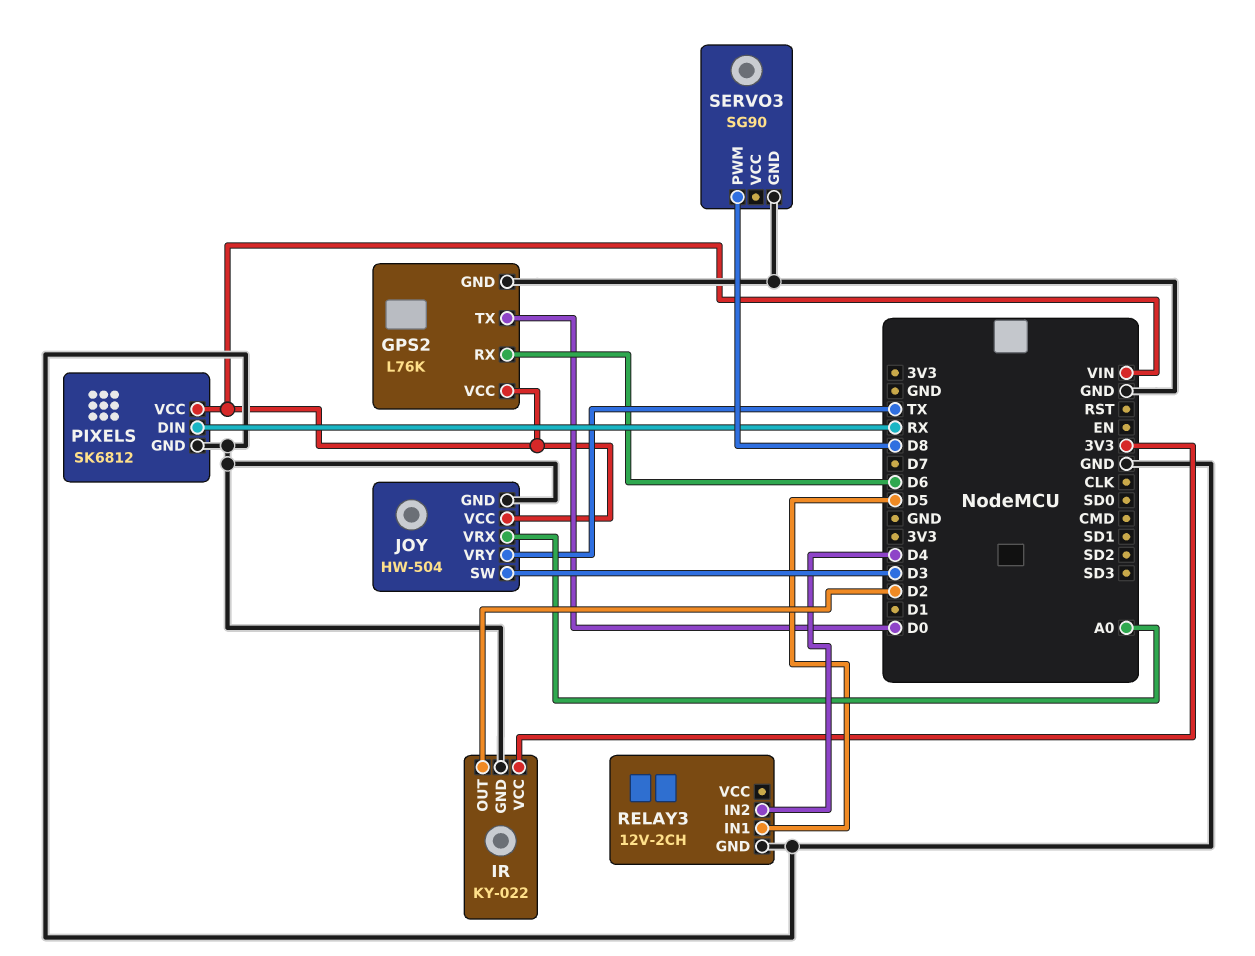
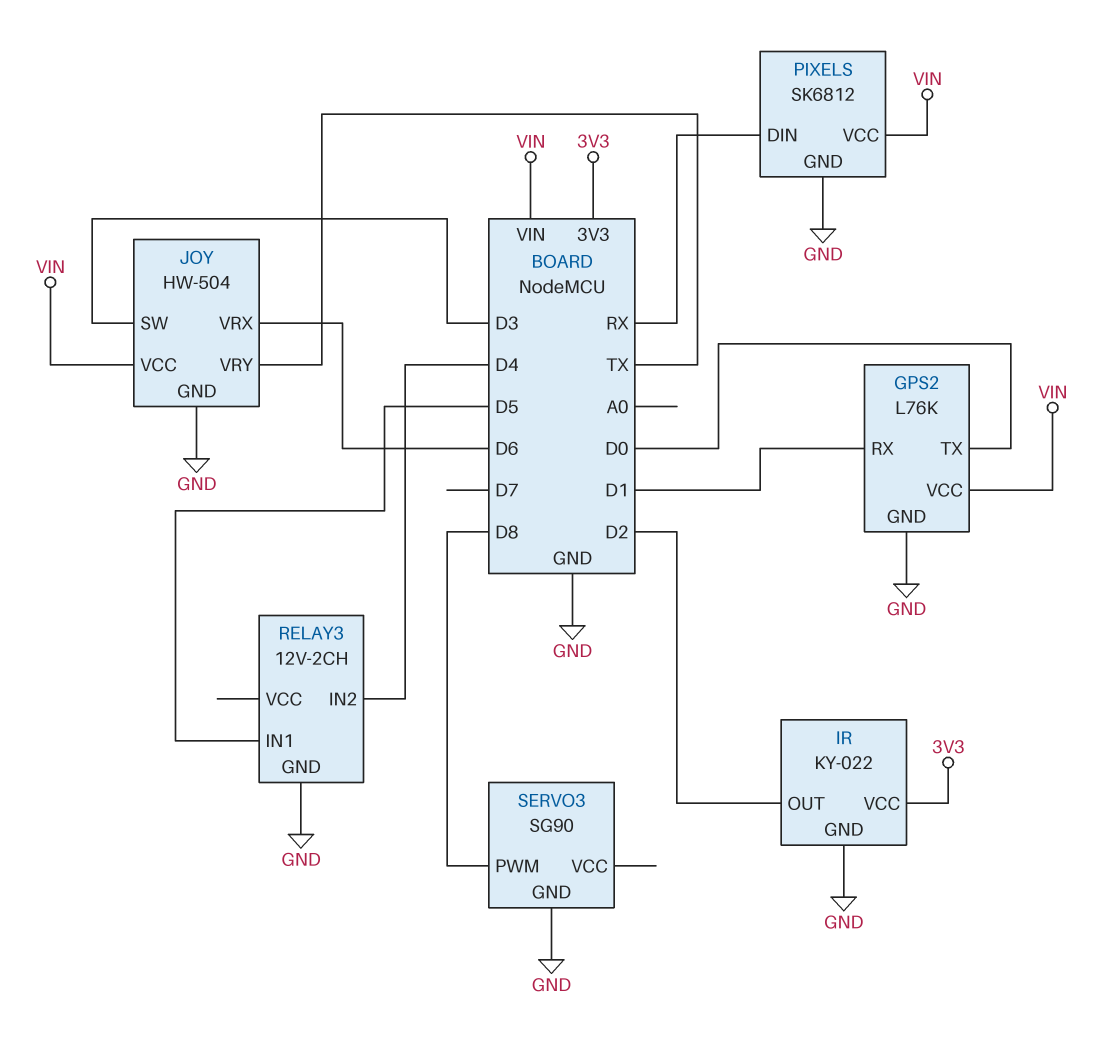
GPS2 pin RX: D6 -> D1
JOY pin VRX: A0 -> D6

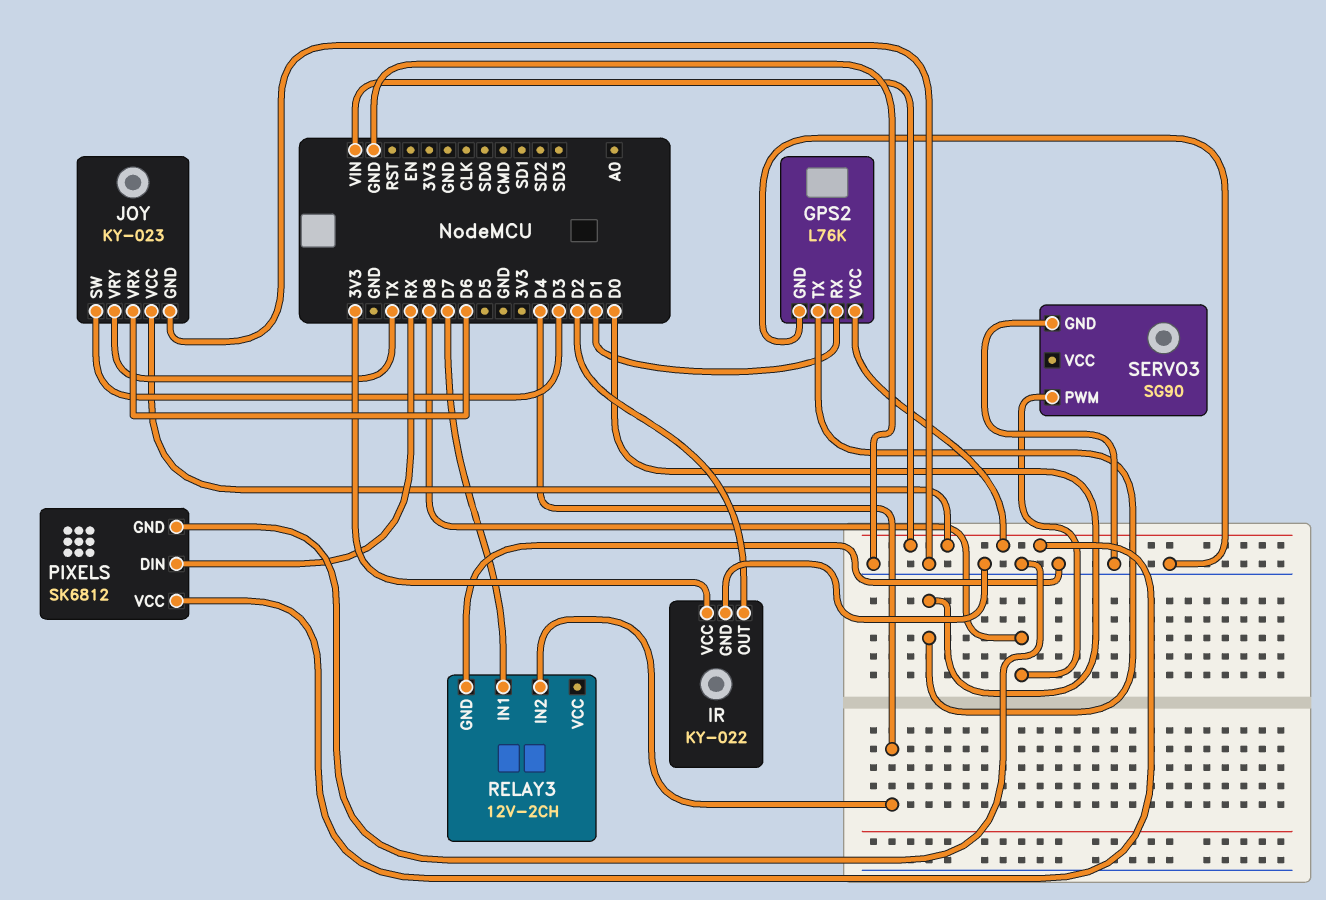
JOY: HW-504 -> KY-023
RELAY3 pin IN1: D5 -> D7

